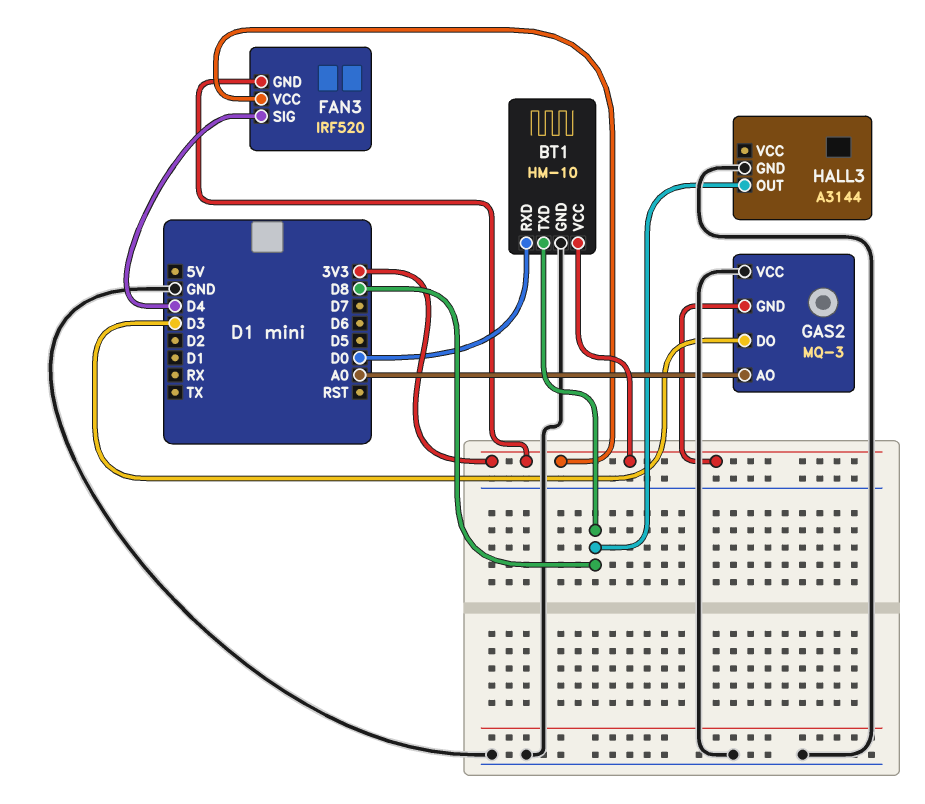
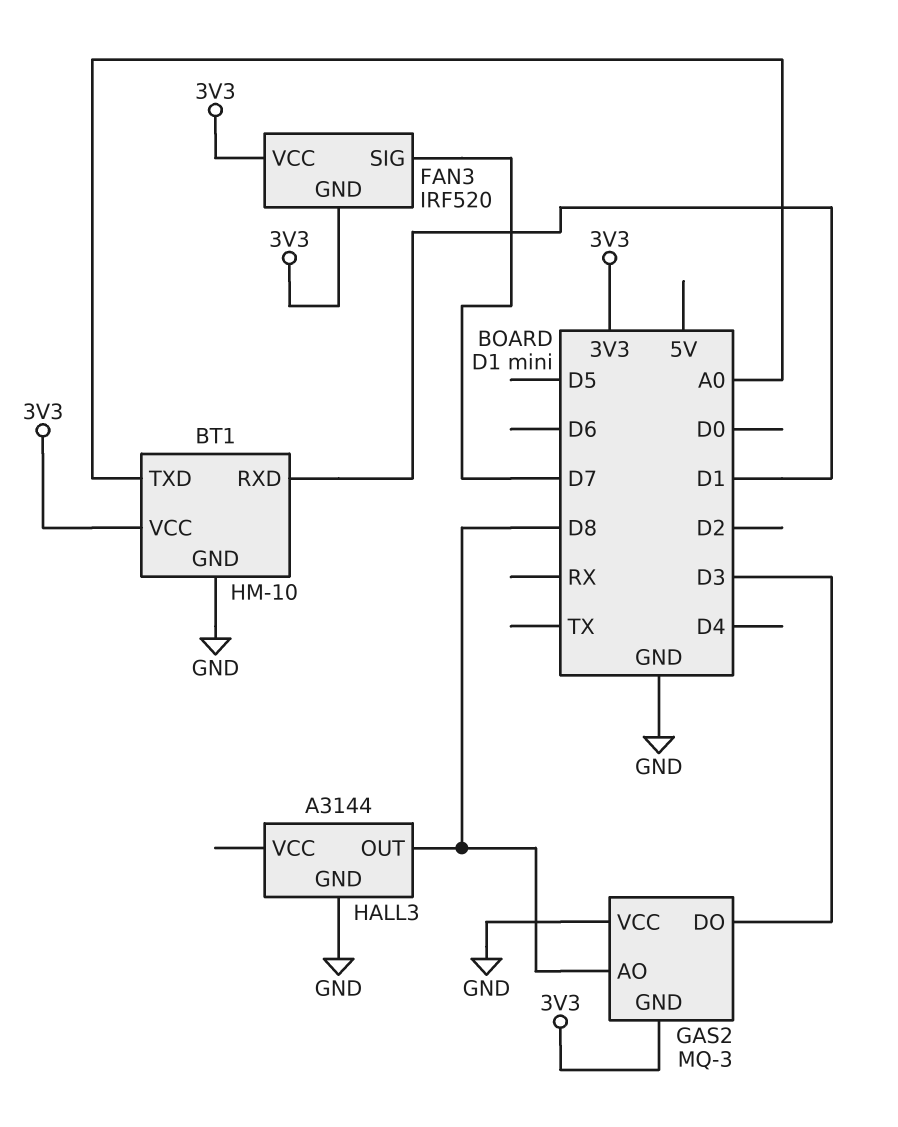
BT1 pin RXD: D0 -> D1
BT1 pin TXD: D8 -> A0
FAN3 pin SIG: D4 -> D7
GAS2 pin AO: A0 -> D8

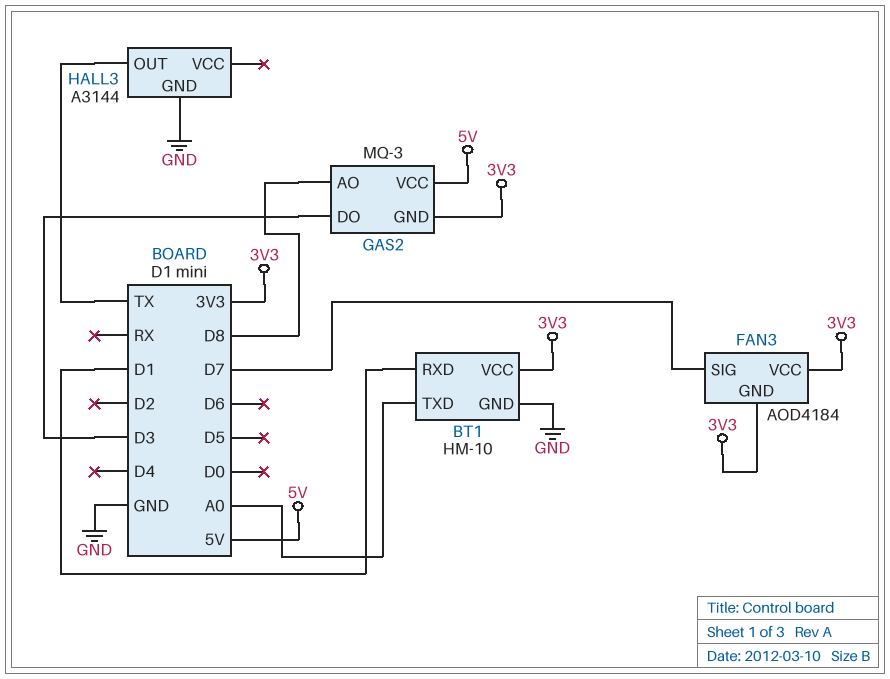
FAN3: IRF520 -> AOD4184
GAS2 pin VCC: GND -> 5V
HALL3 pin OUT: D8 -> TX

